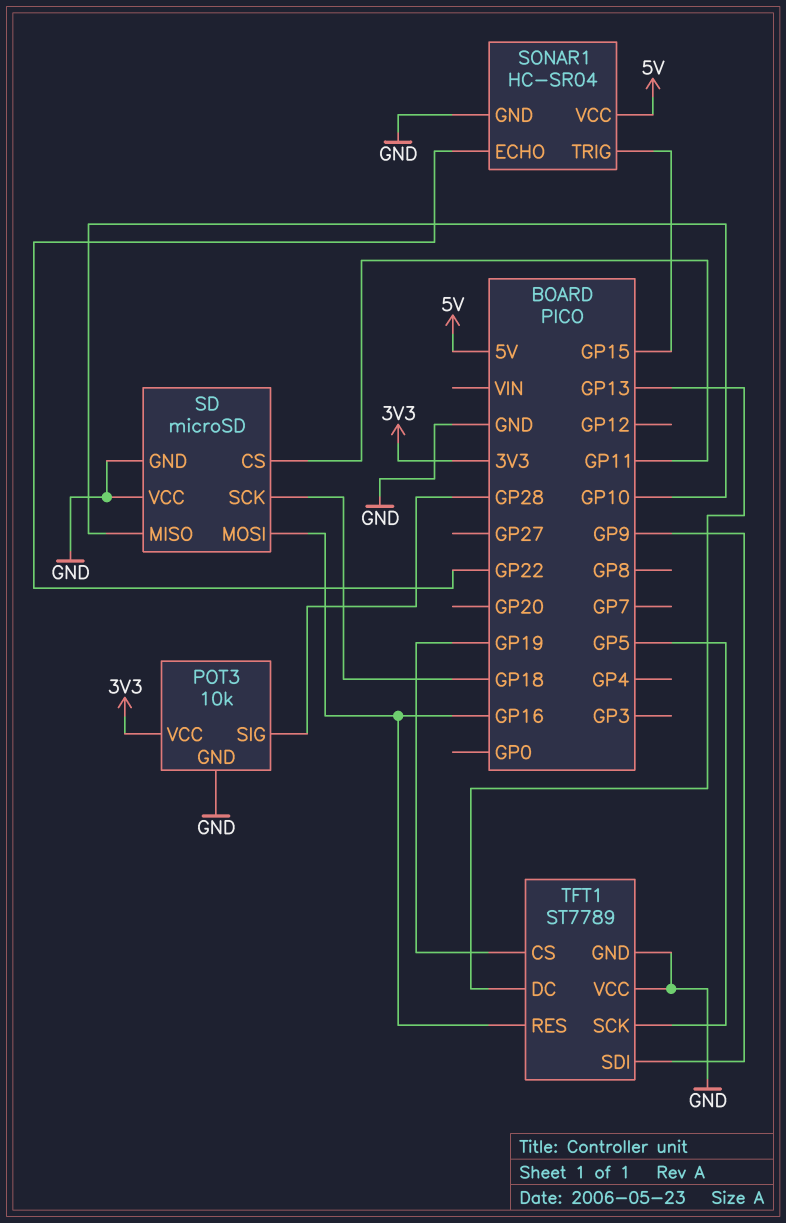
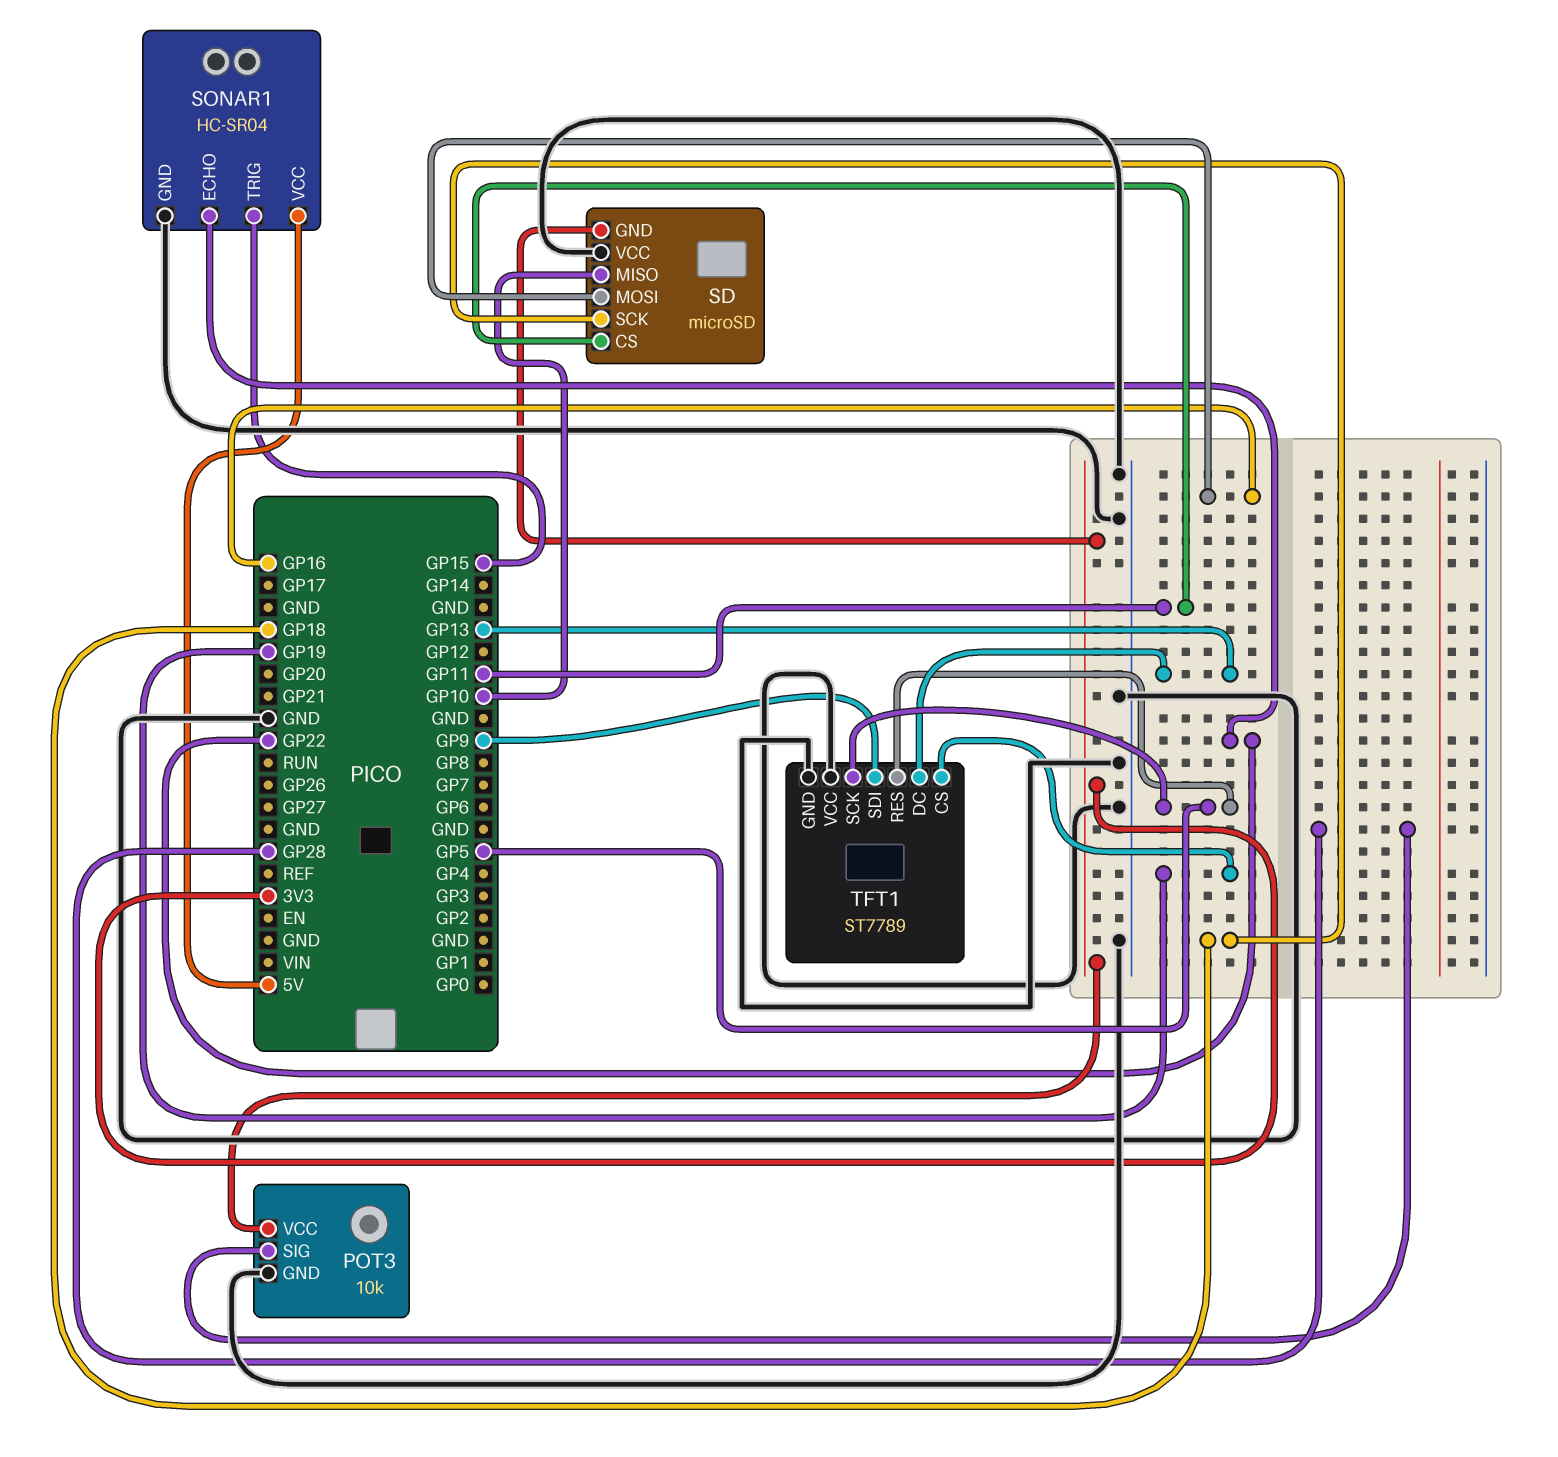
SD pin GND: GND -> 3V3
TFT1 pin RES: GP16 -> GP5

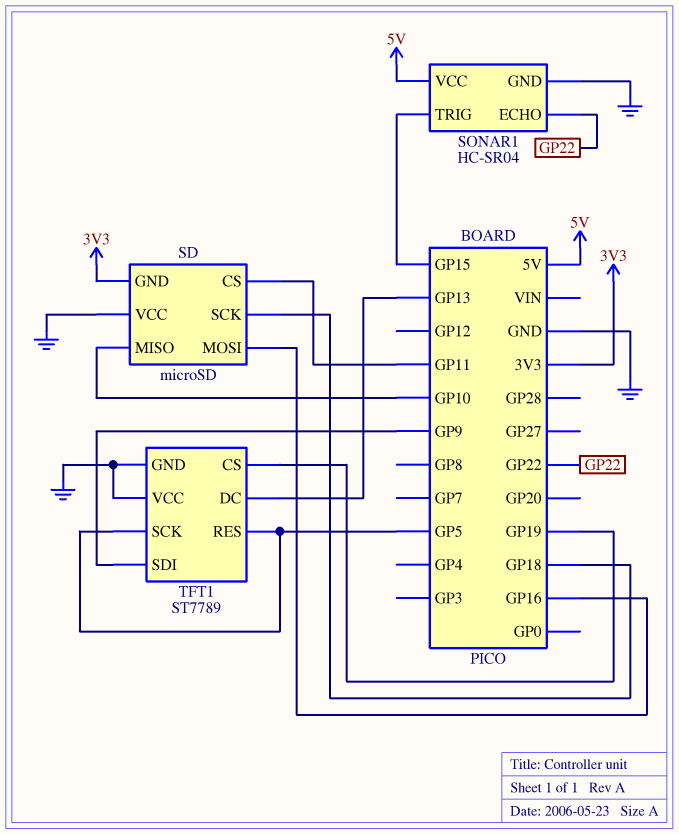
POT3: 10k -> none
POT3 pin GND: GND -> none
POT3 pin SIG: GP28 -> none
POT3 pin VCC: 3V3 -> none

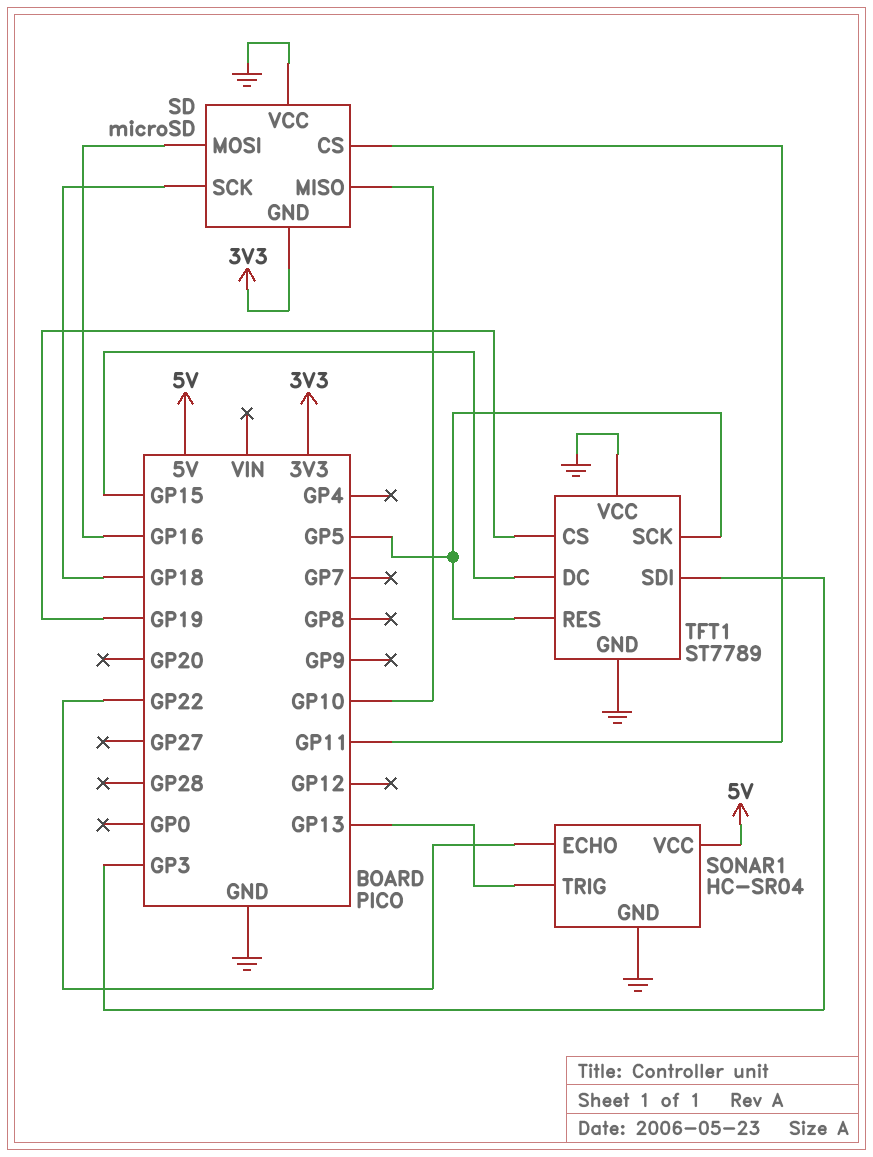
SONAR1 pin TRIG: GP15 -> GP13
TFT1 pin DC: GP13 -> GP15
TFT1 pin SDI: GP9 -> GP3

